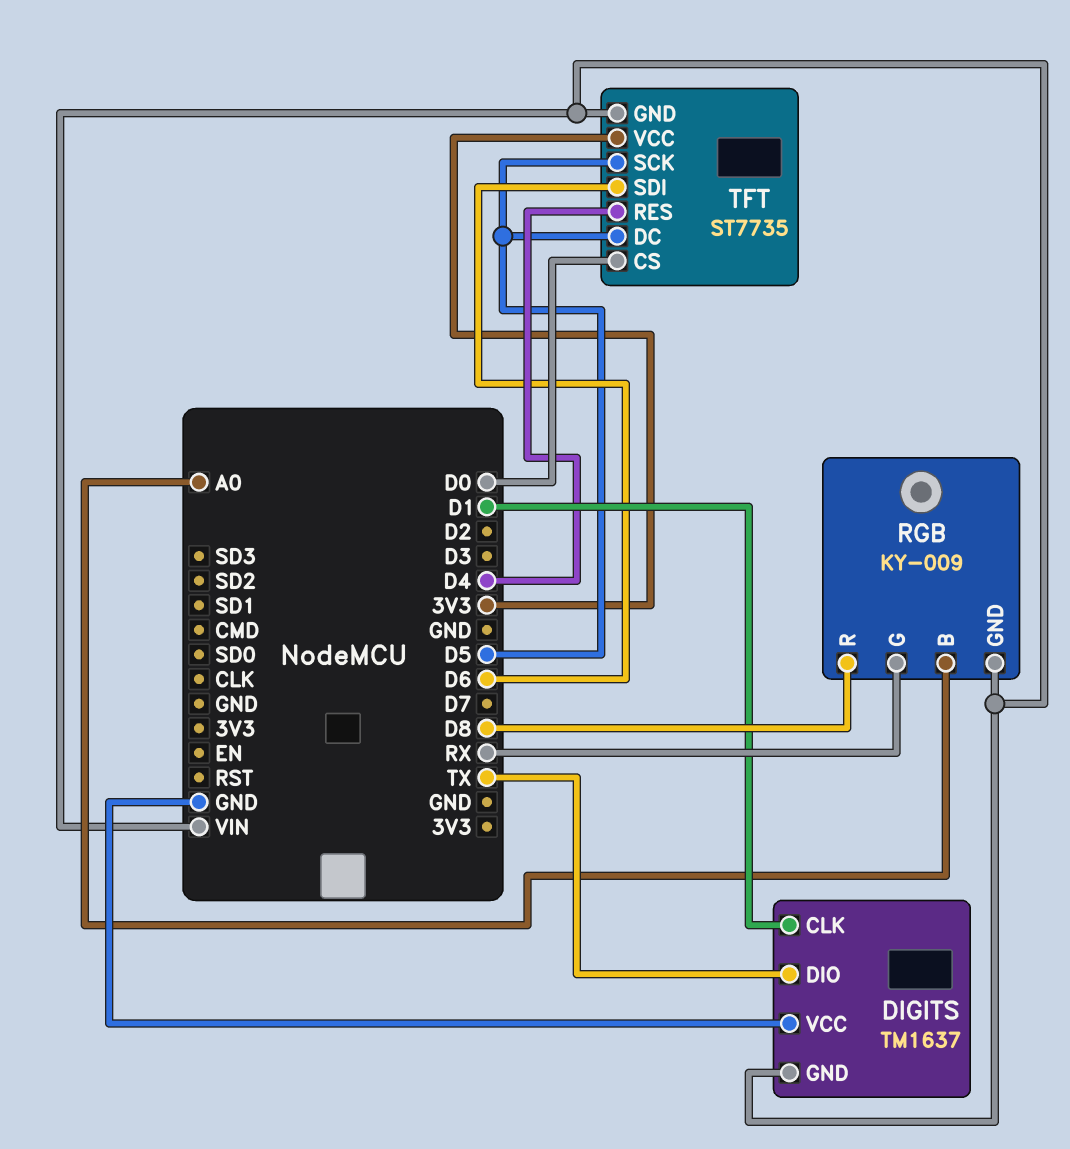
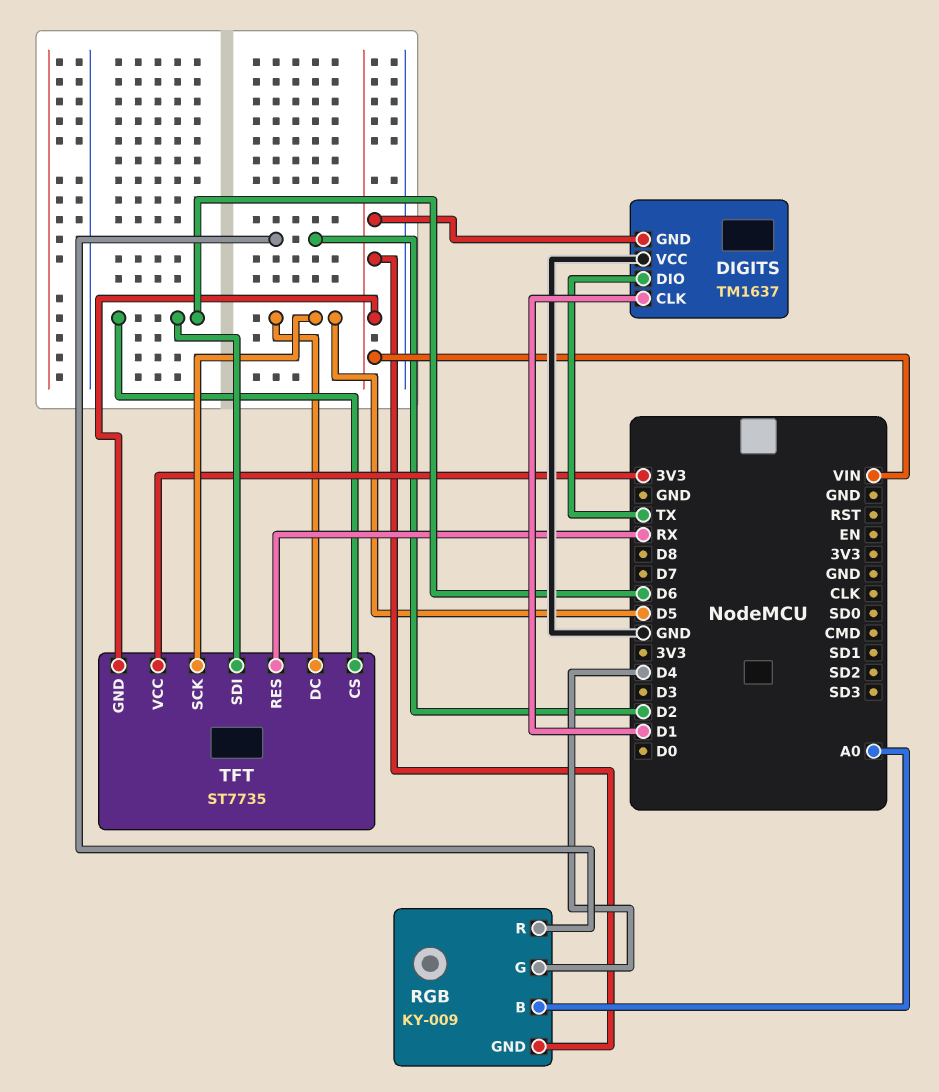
RGB pin G: RX -> D4
RGB pin R: D8 -> D2
TFT pin CS: D0 -> D6
TFT pin RES: D4 -> RX

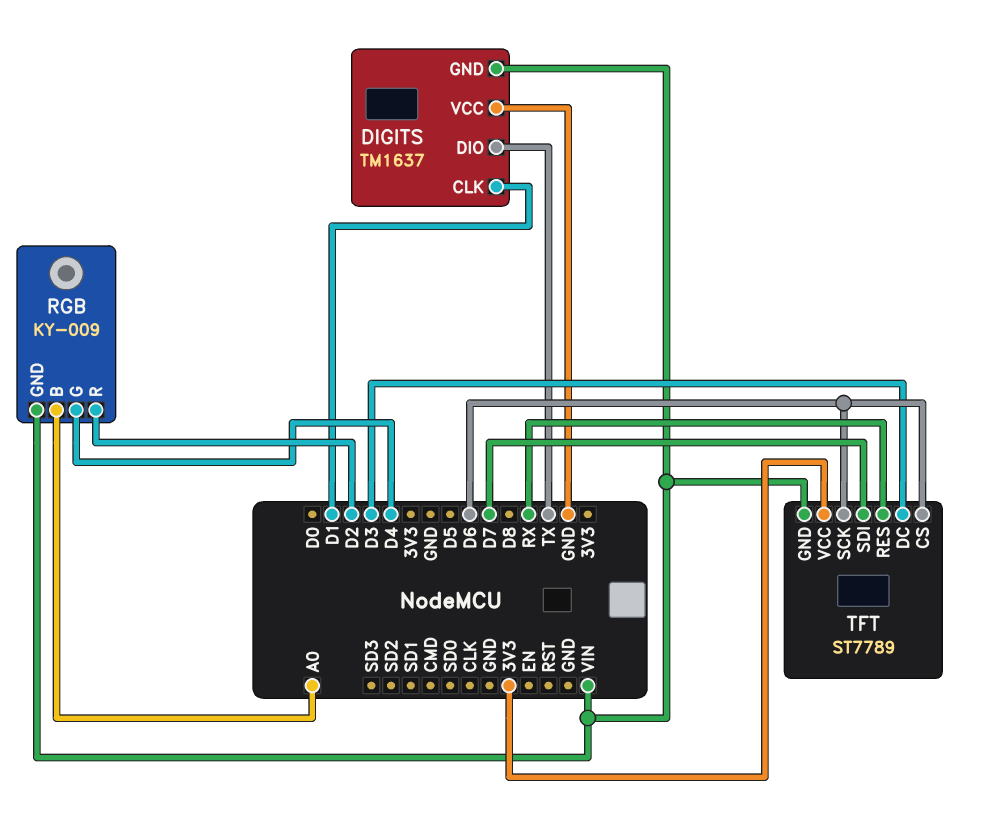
TFT: ST7735 -> ST7789
TFT pin DC: D5 -> D3
TFT pin SCK: D5 -> D6
TFT pin SDI: D6 -> D7

